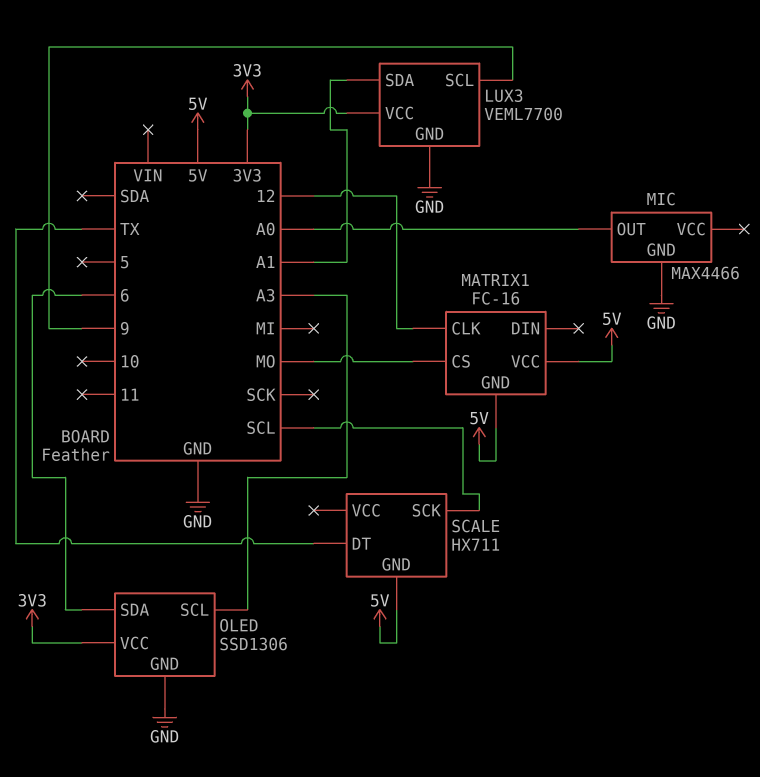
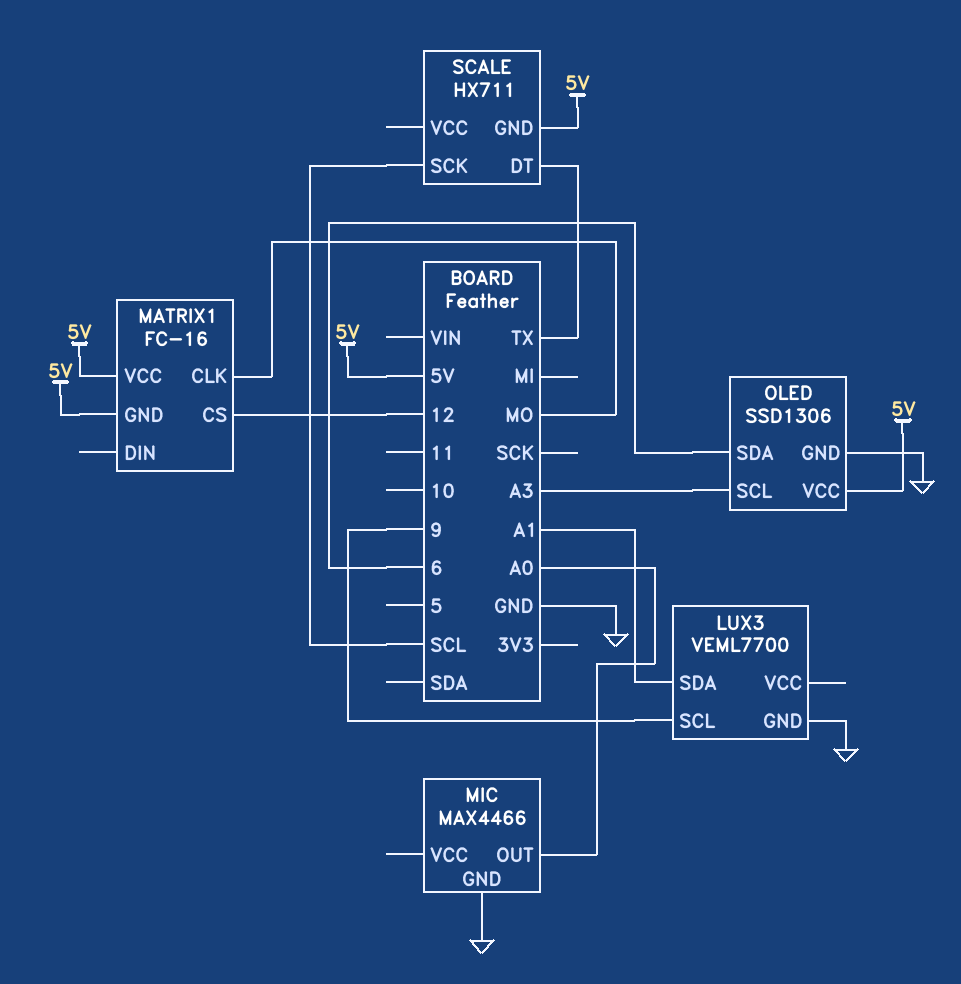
LUX3 pin VCC: 3V3 -> none
MATRIX1 pin CLK: 12 -> MO
MATRIX1 pin CS: MO -> 12
OLED pin VCC: 3V3 -> 5V

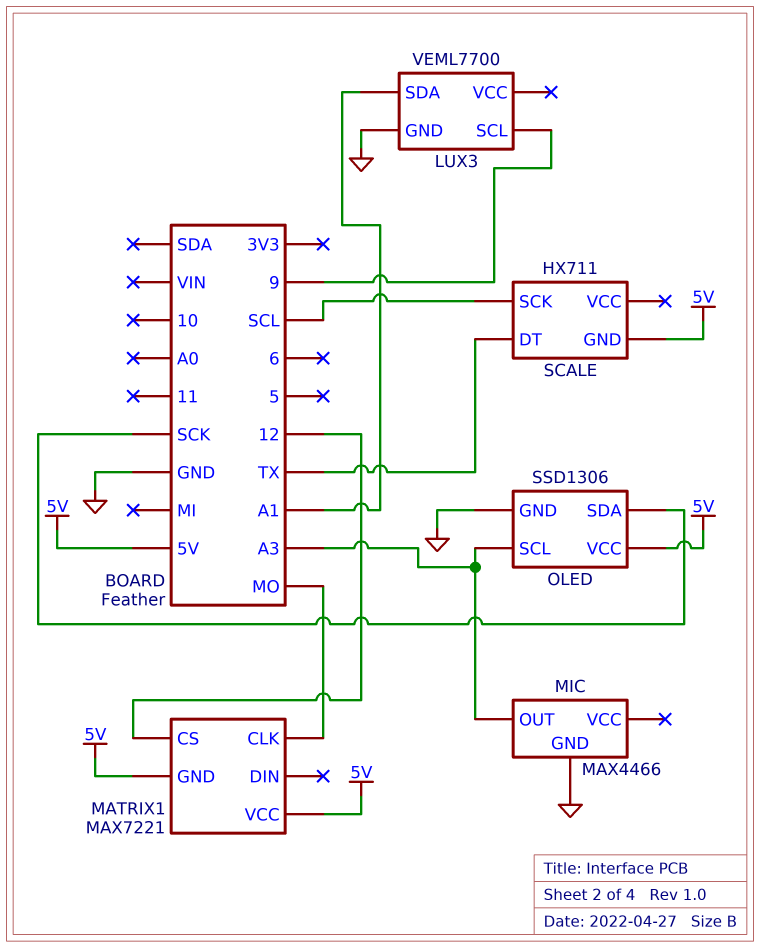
MATRIX1: FC-16 -> MAX7221
MIC pin OUT: A0 -> A3
OLED pin SDA: 6 -> SCK

